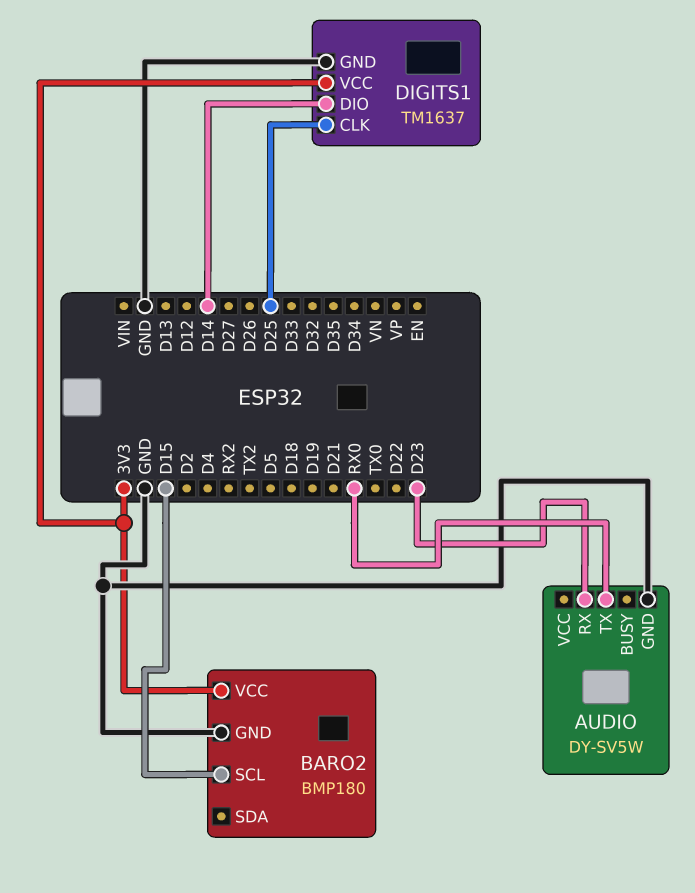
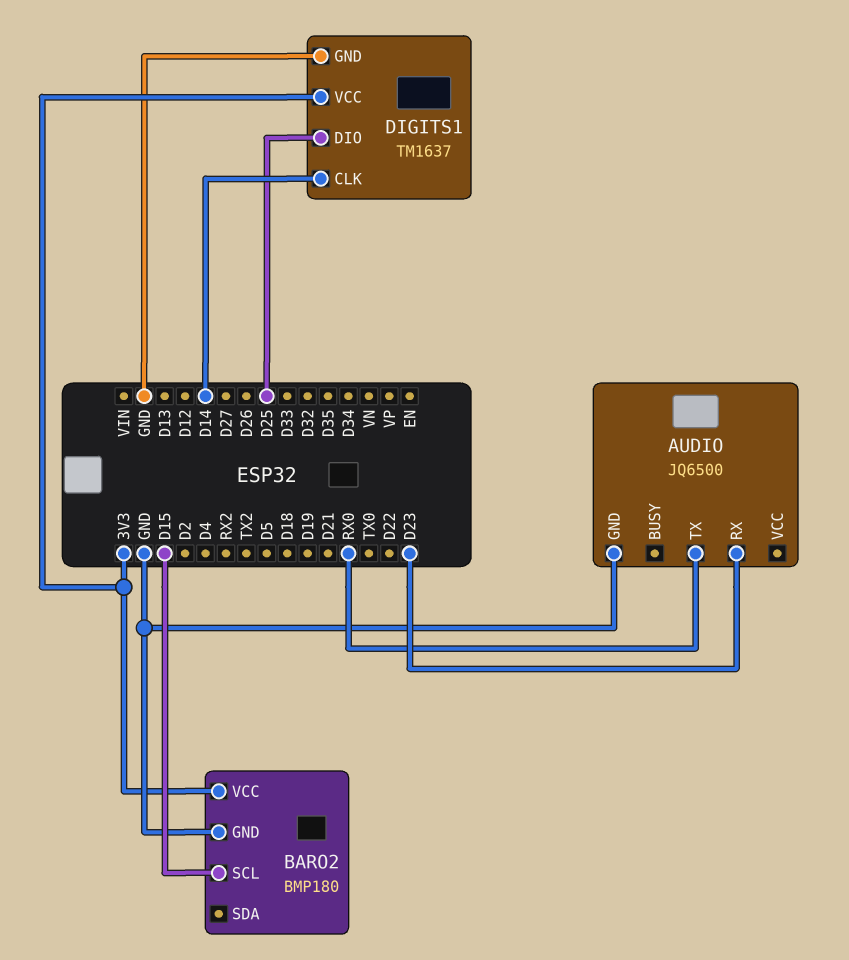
AUDIO: DY-SV5W -> JQ6500
DIGITS1 pin CLK: D25 -> D14
DIGITS1 pin DIO: D14 -> D25

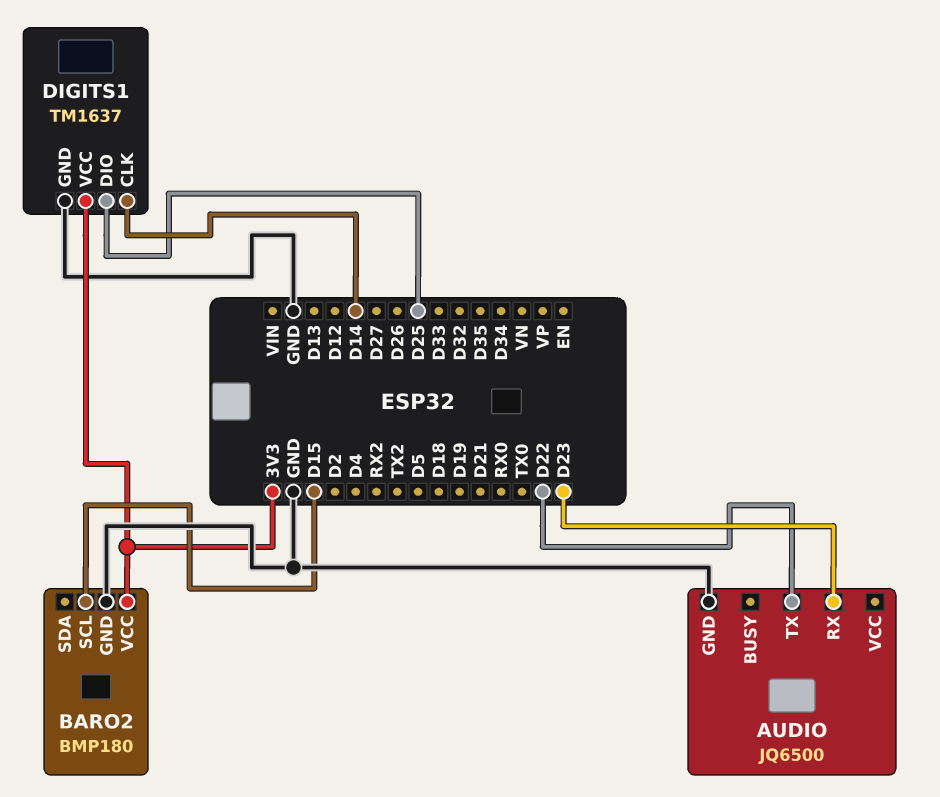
AUDIO pin TX: RX0 -> D22

